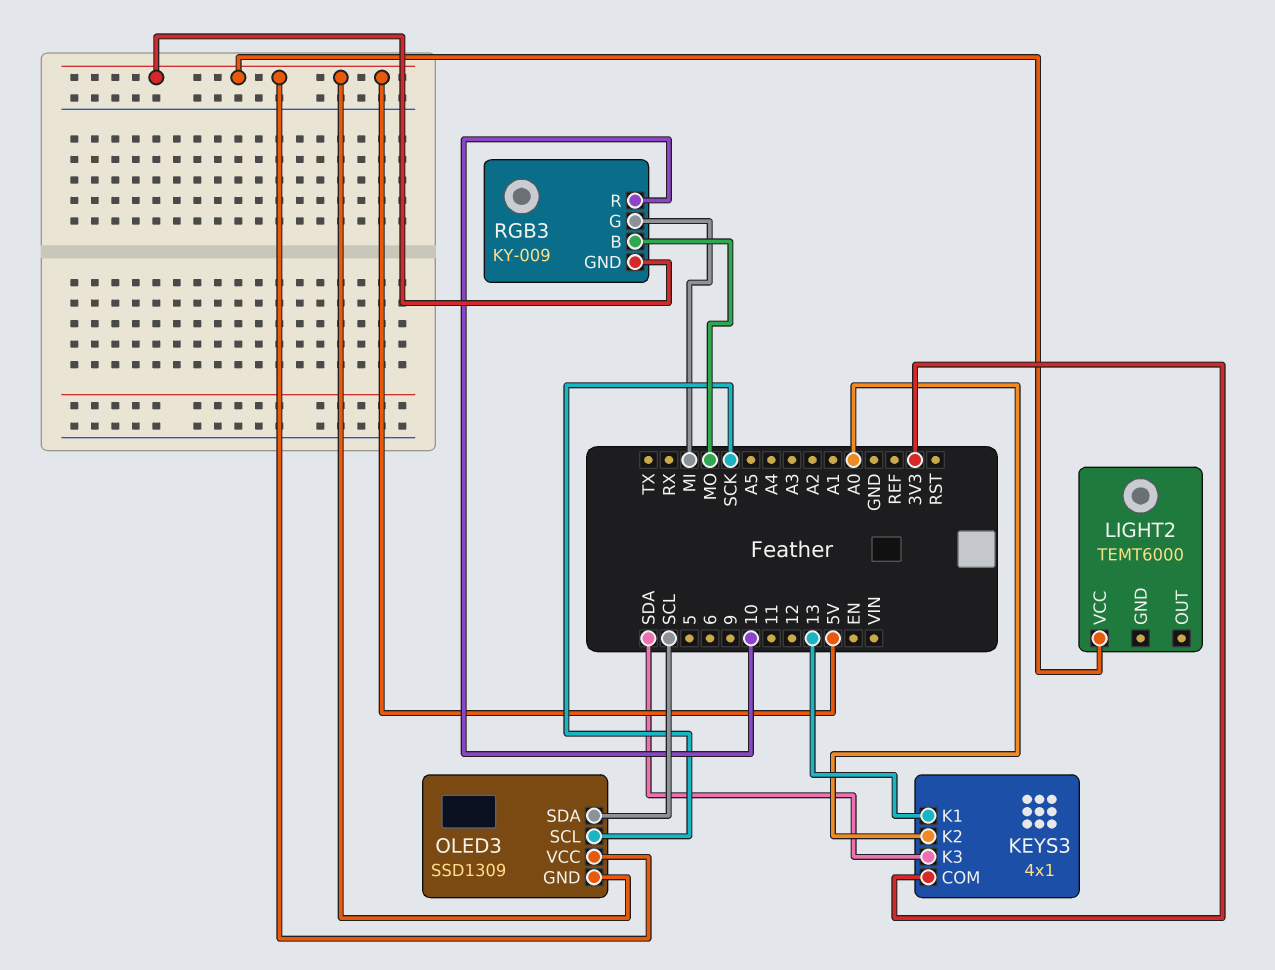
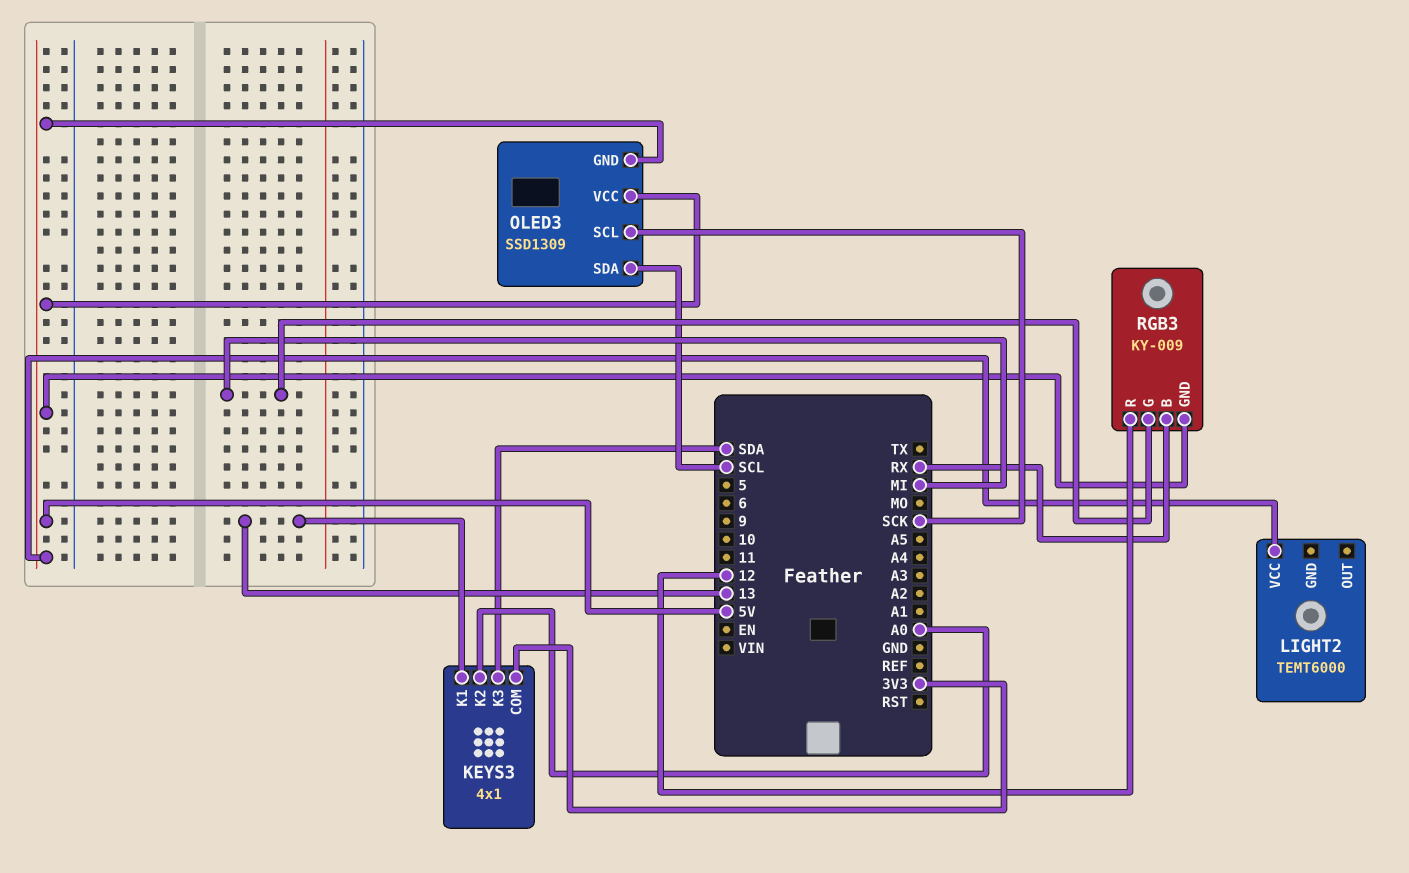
RGB3 pin B: MO -> RX
RGB3 pin R: 10 -> 12

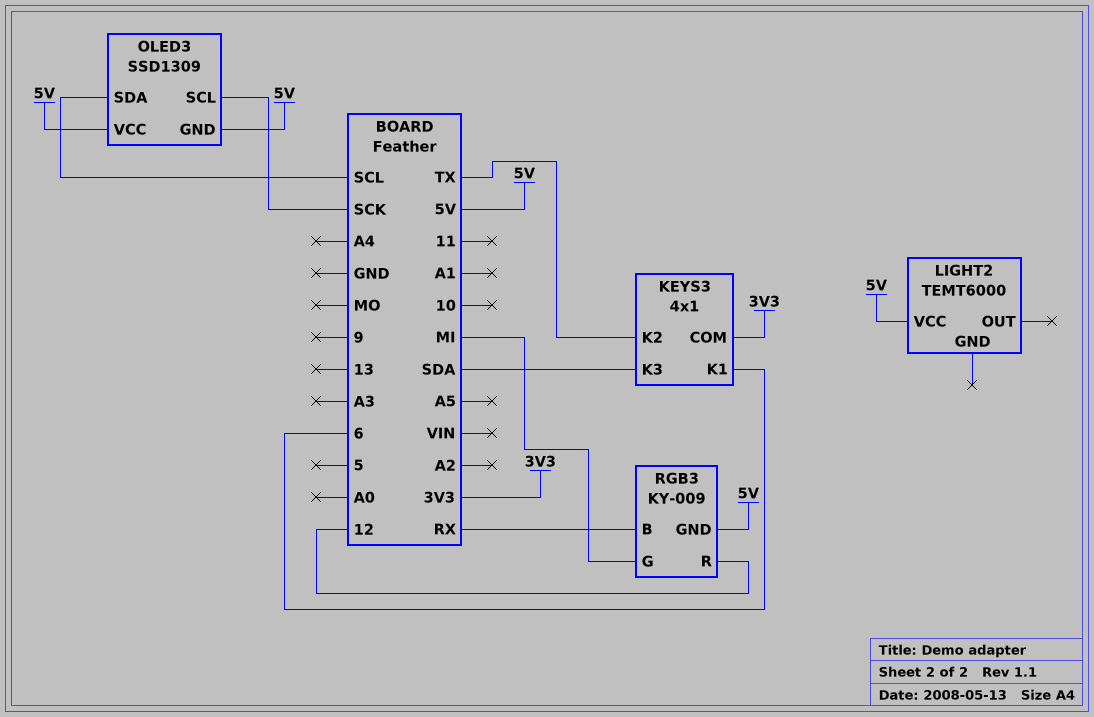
KEYS3 pin K1: 13 -> 6
KEYS3 pin K2: A0 -> TX

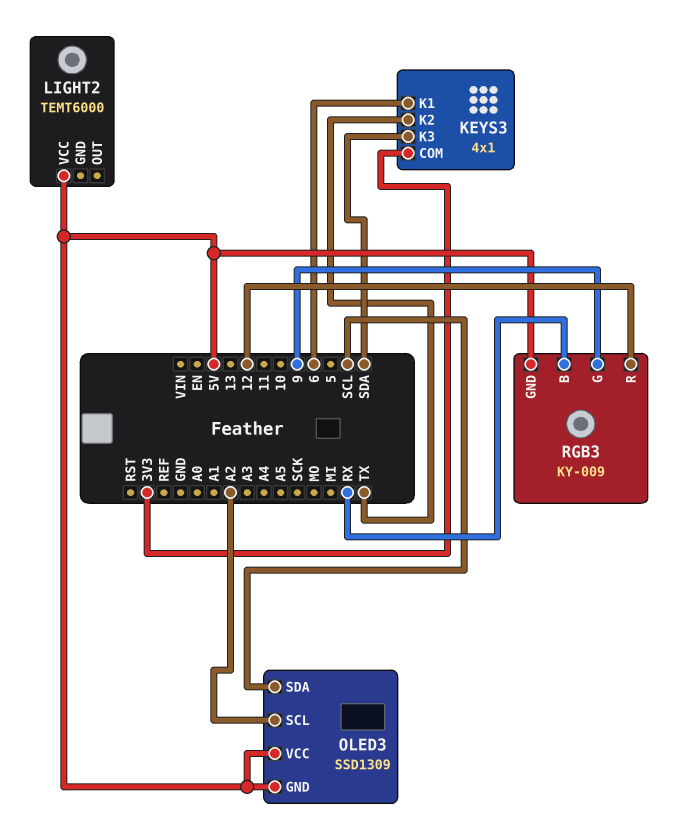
OLED3 pin SCL: SCK -> A2
RGB3 pin G: MI -> 9

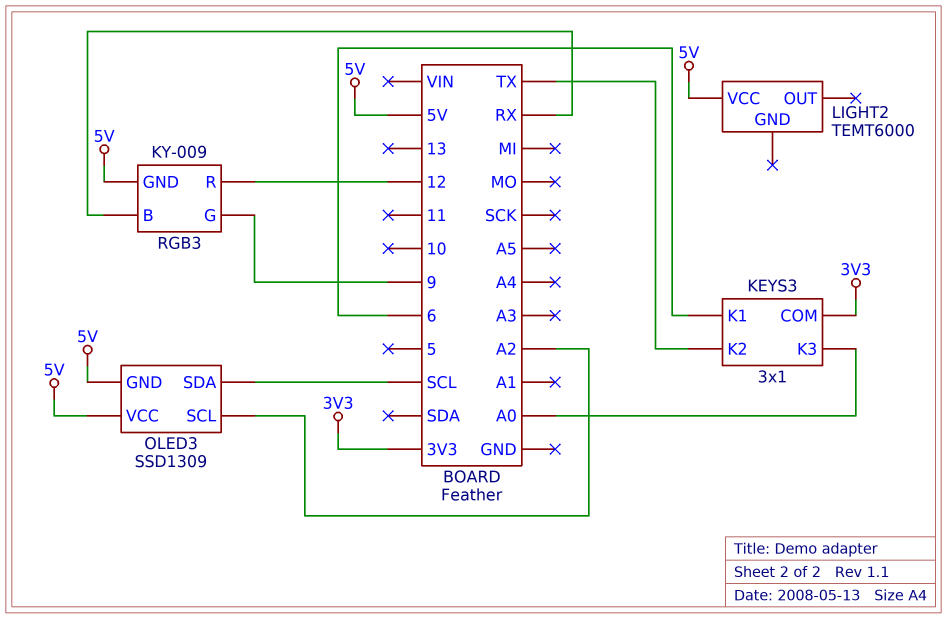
KEYS3: 4x1 -> 3x1
KEYS3 pin K3: SDA -> A0

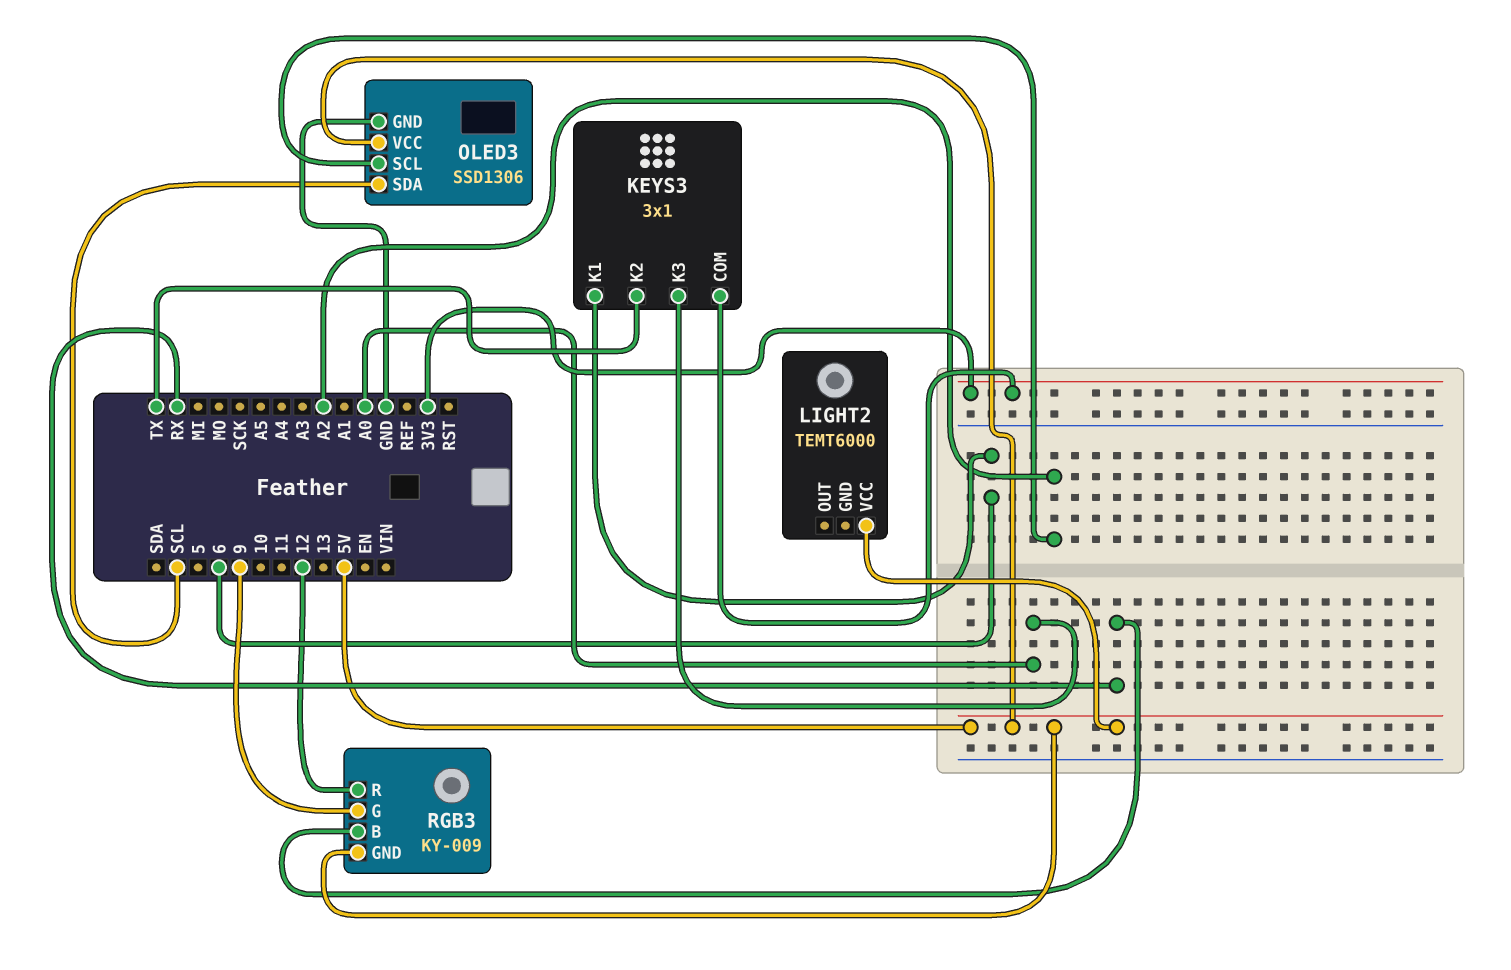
OLED3: SSD1309 -> SSD1306
OLED3 pin GND: 5V -> GND

